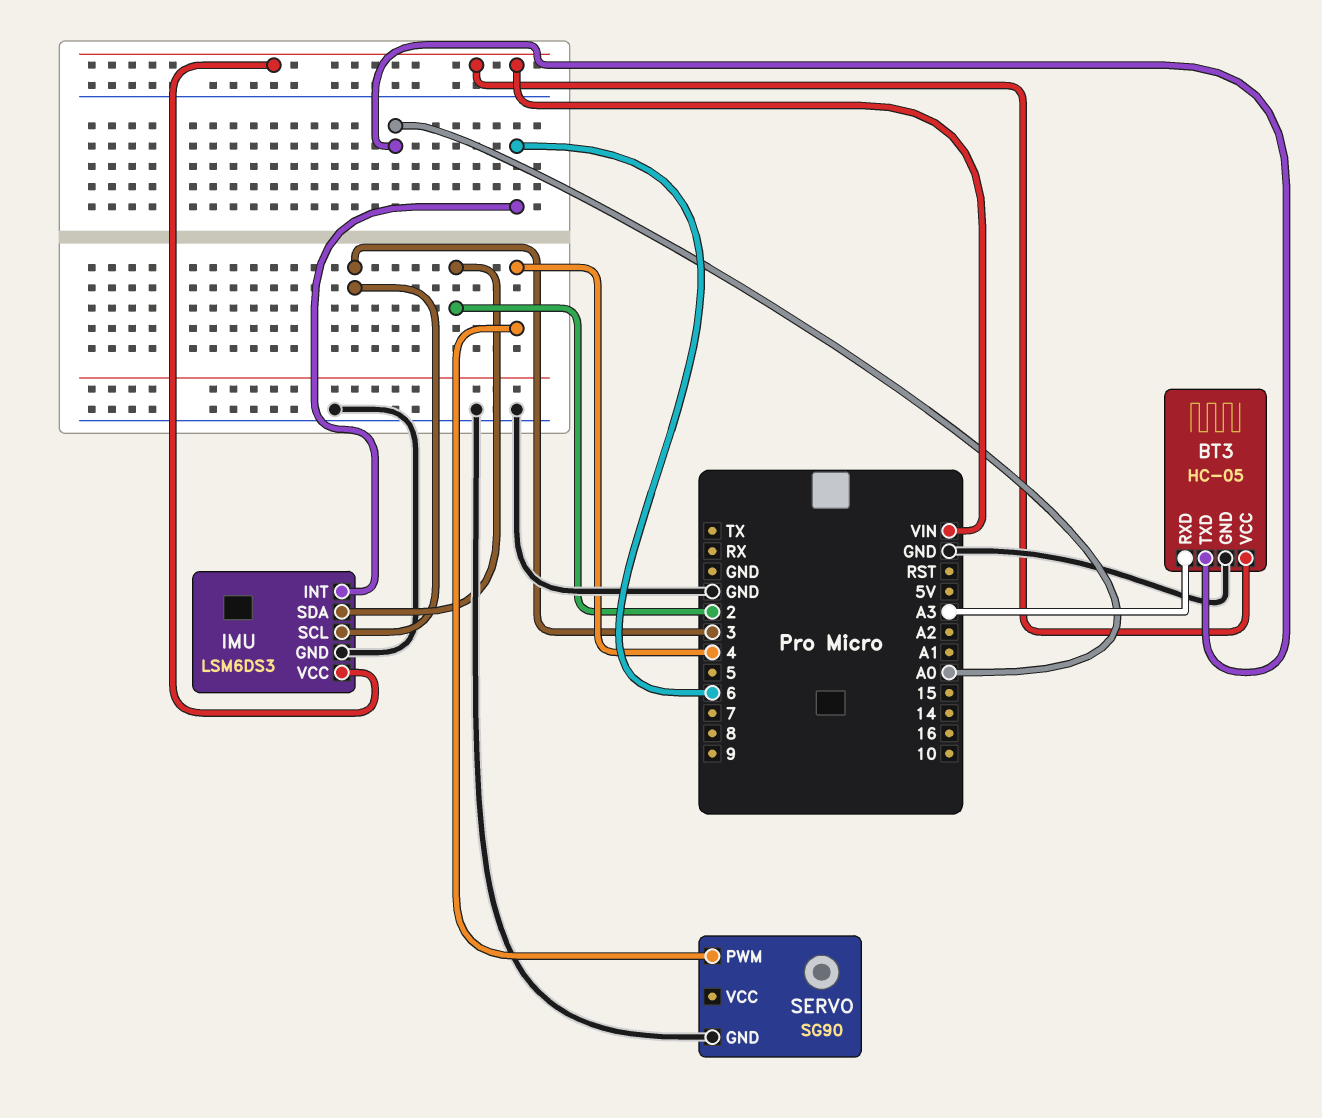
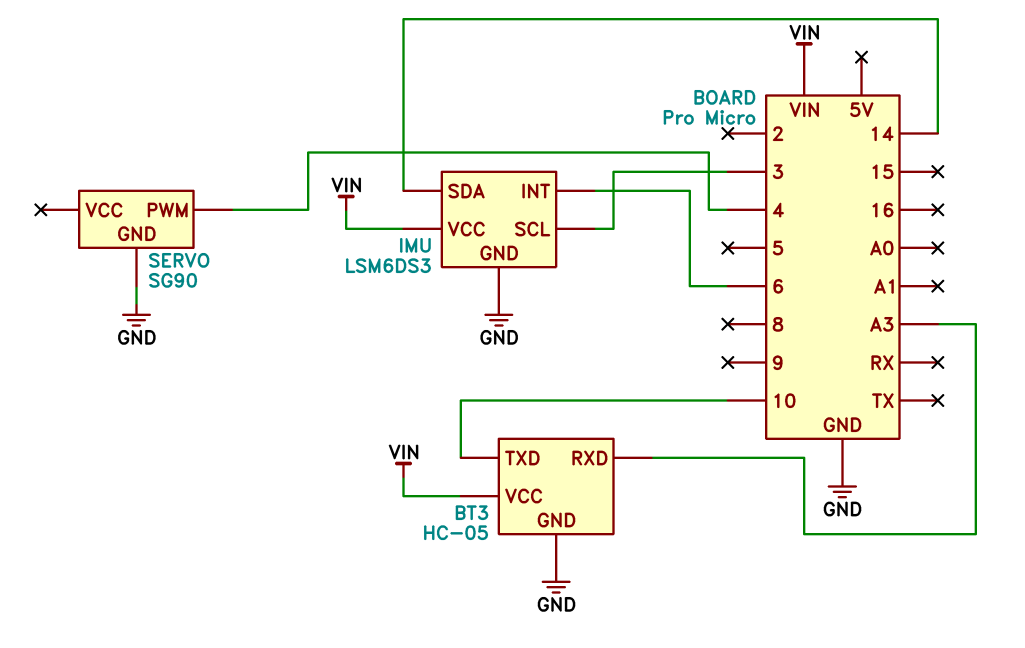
BT3 pin TXD: A0 -> 10
IMU pin SDA: 2 -> 14

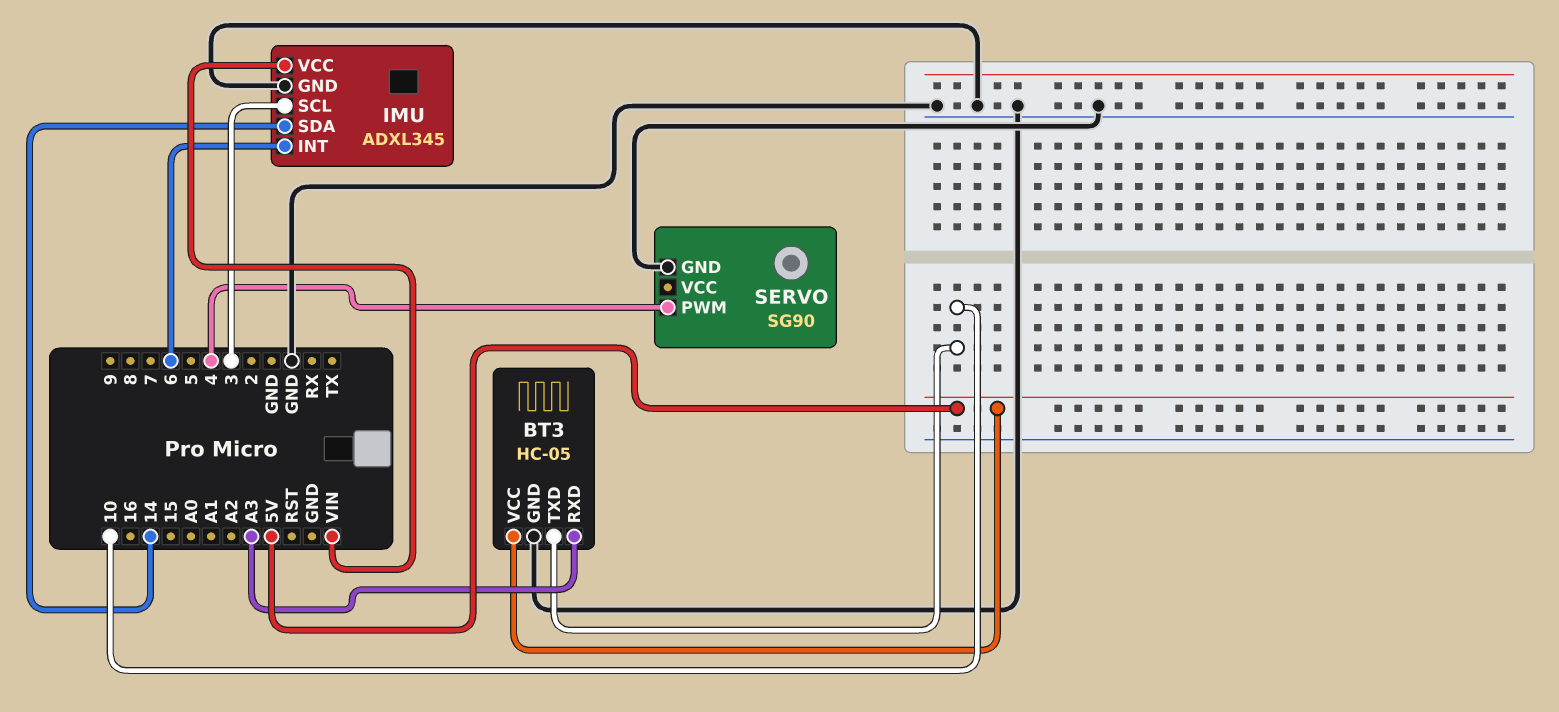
BT3 pin VCC: VIN -> 5V
IMU: LSM6DS3 -> ADXL345

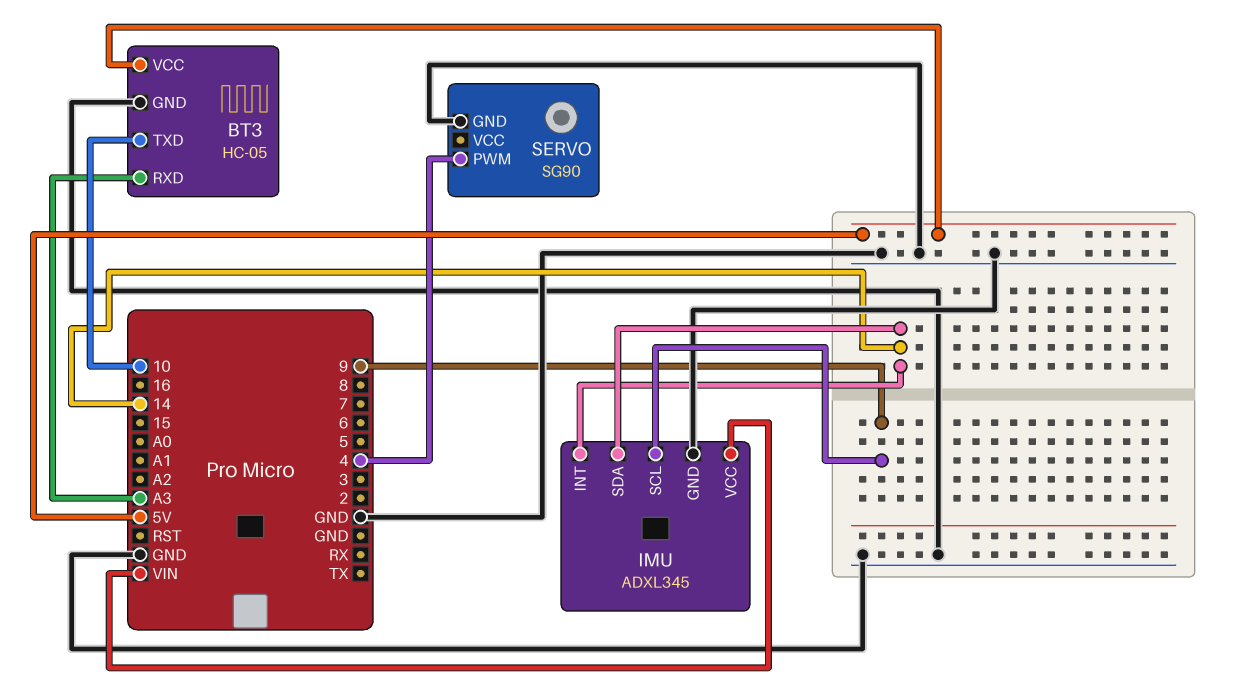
IMU pin INT: 6 -> 14
IMU pin SCL: 3 -> 9

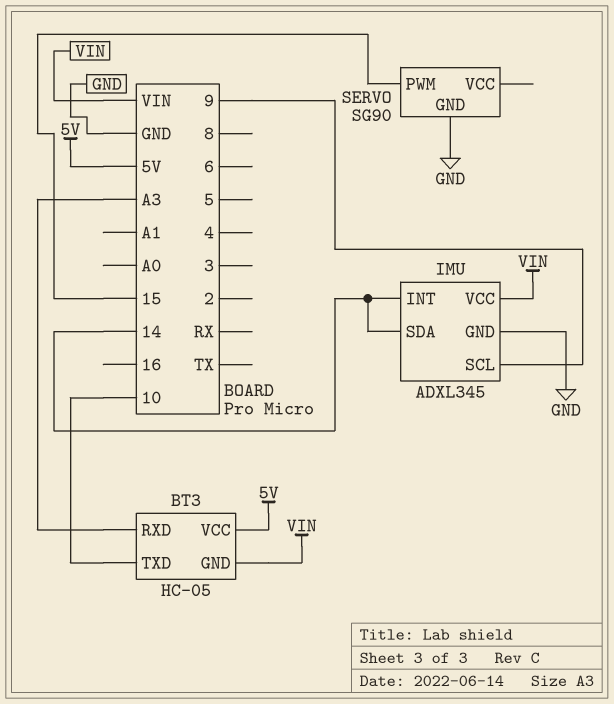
BT3 pin GND: GND -> VIN
SERVO pin PWM: 4 -> 15

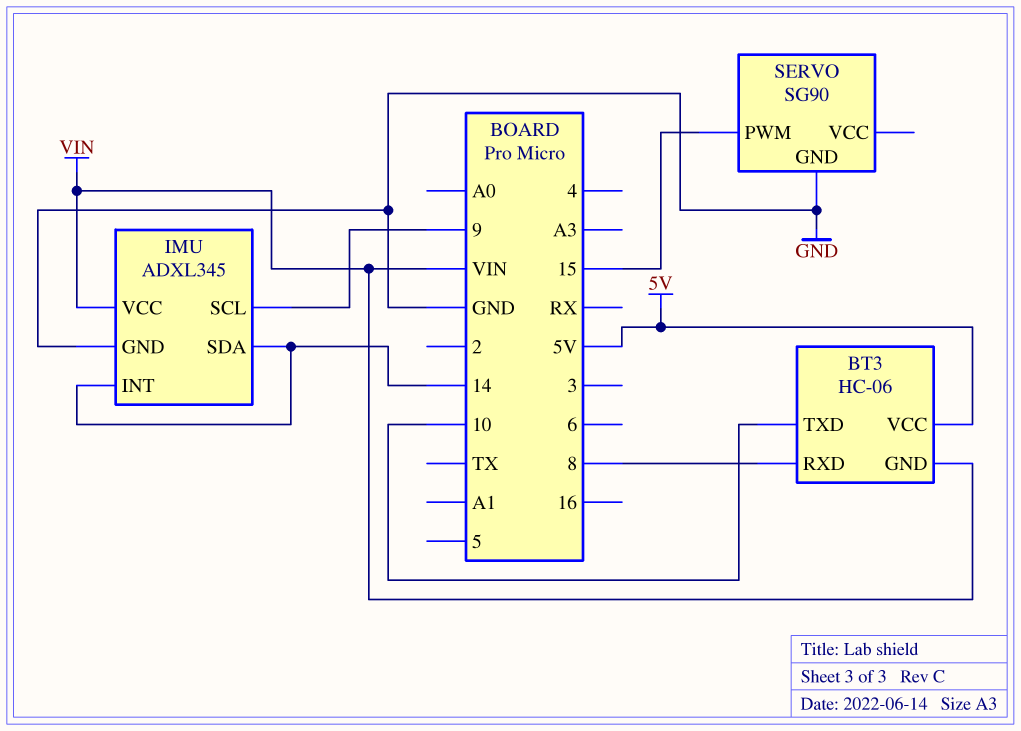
BT3: HC-05 -> HC-06
BT3 pin RXD: A3 -> 8

